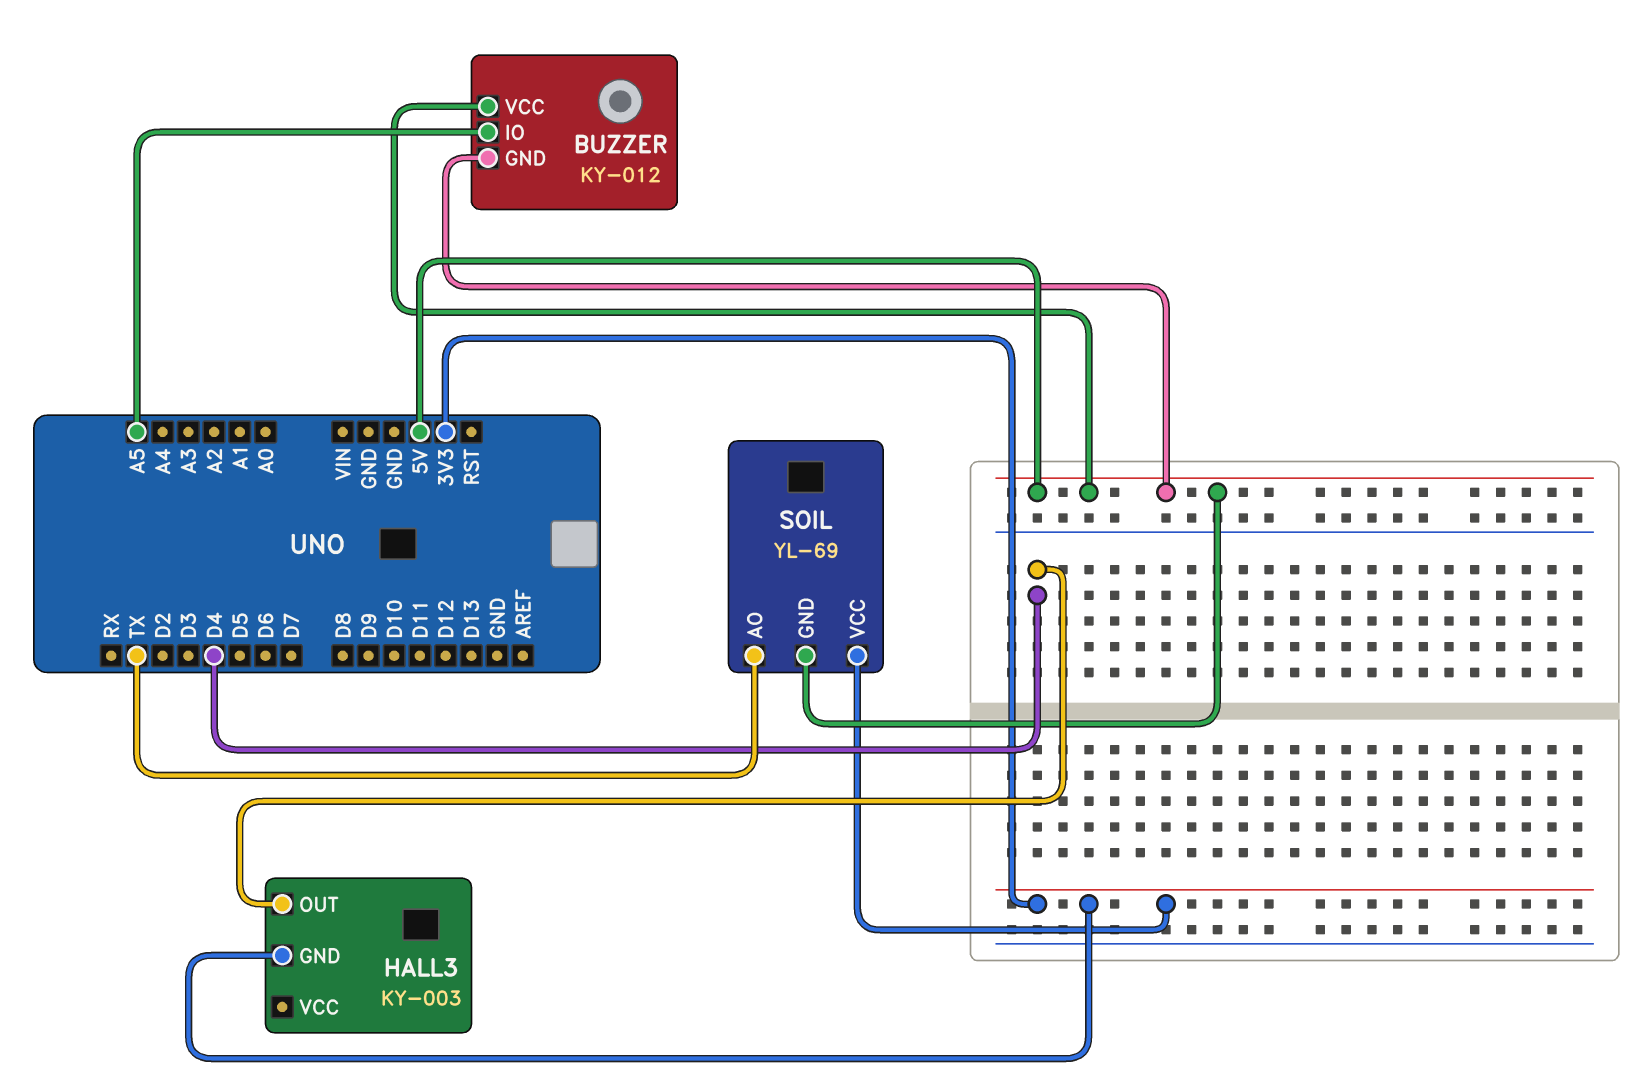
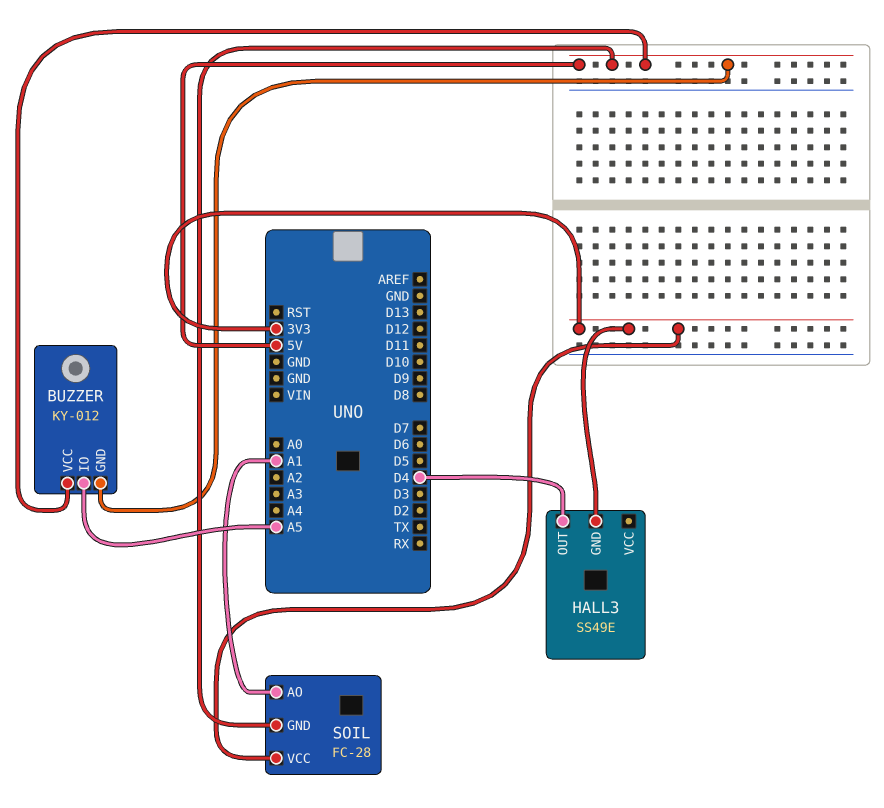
HALL3: KY-003 -> SS49E
SOIL: YL-69 -> FC-28
SOIL pin AO: TX -> A1

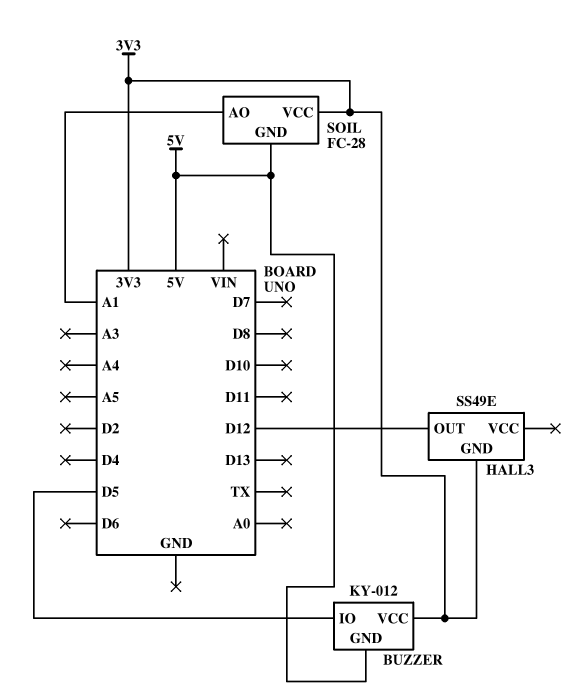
BUZZER pin IO: A5 -> D5
BUZZER pin VCC: 5V -> 3V3
HALL3 pin OUT: D4 -> D12

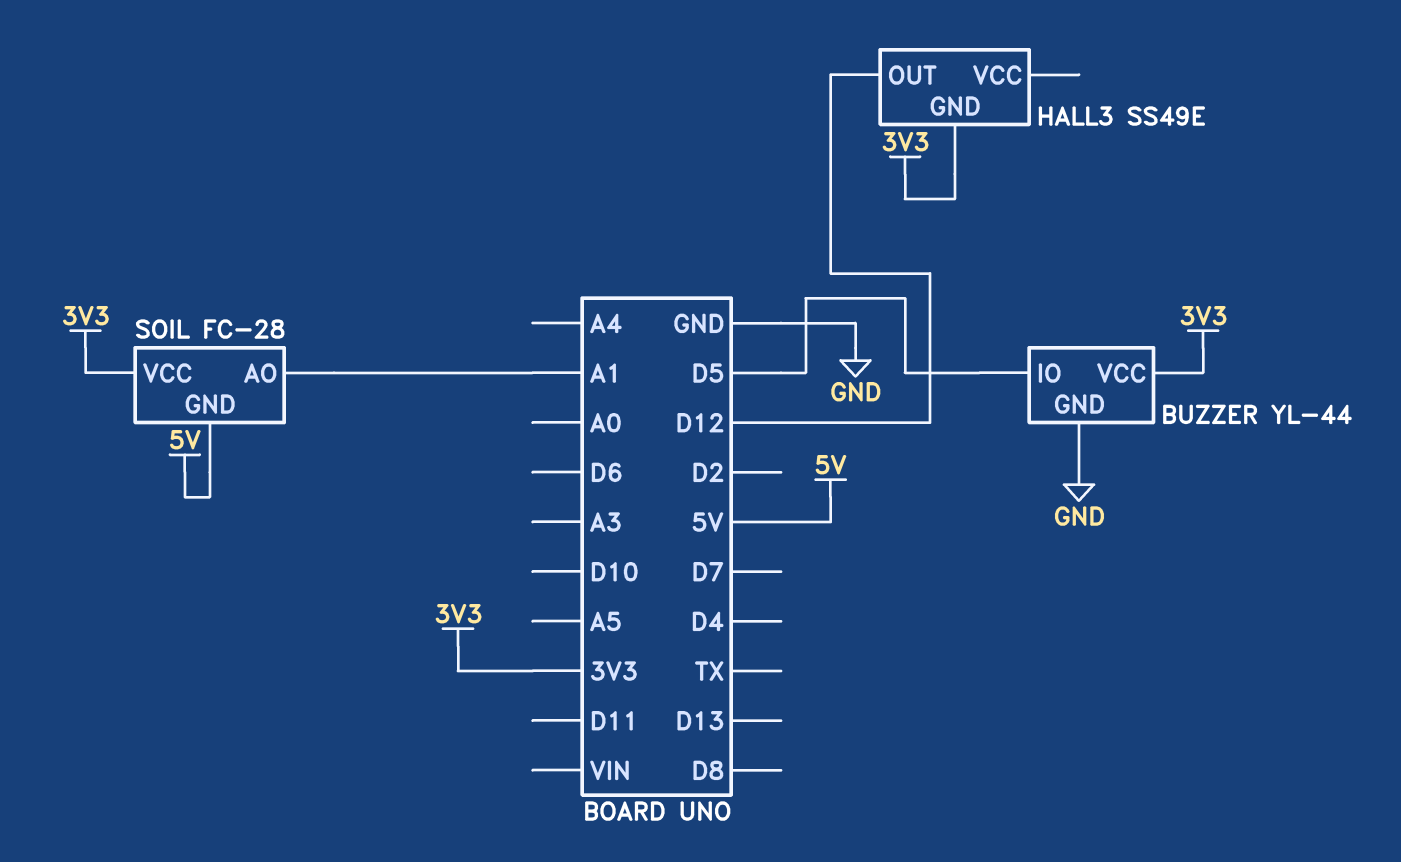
BUZZER: KY-012 -> YL-44
BUZZER pin GND: 5V -> GND

